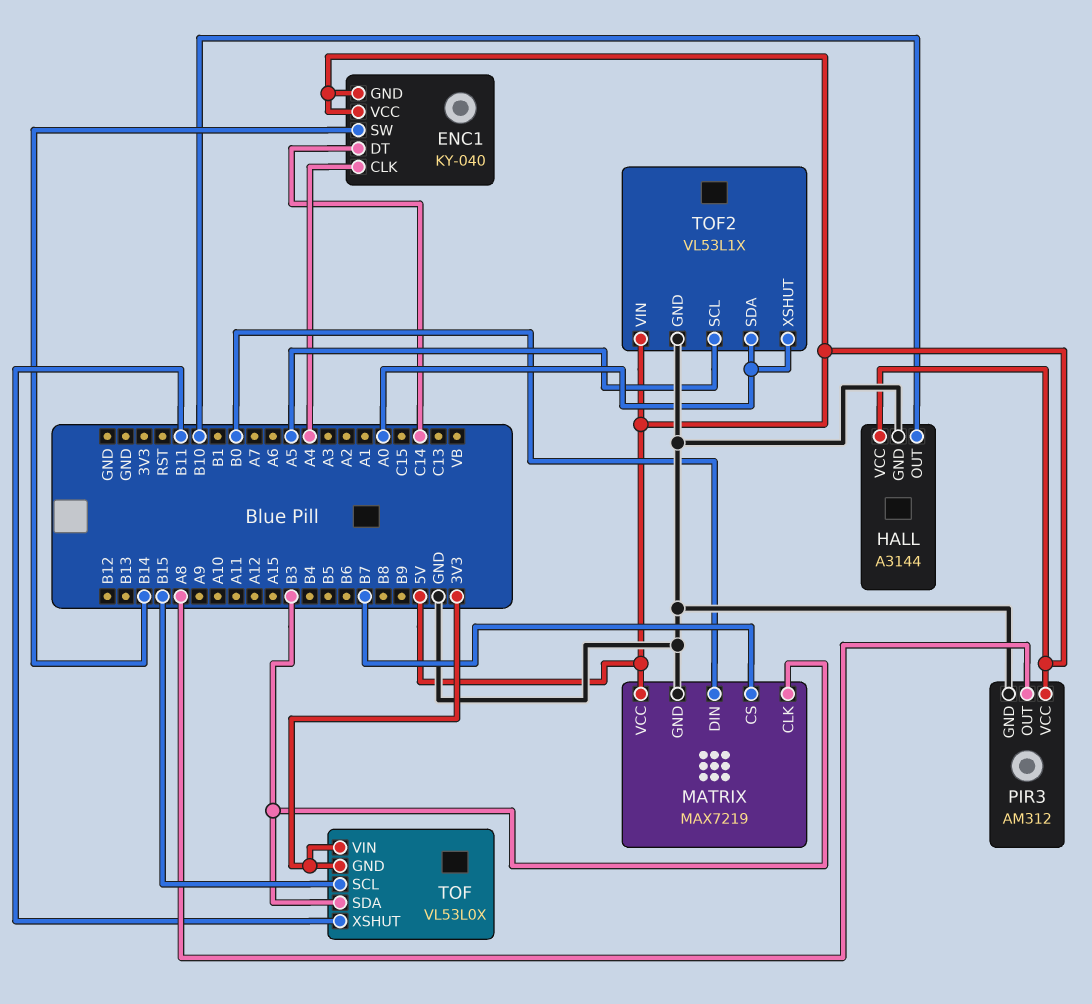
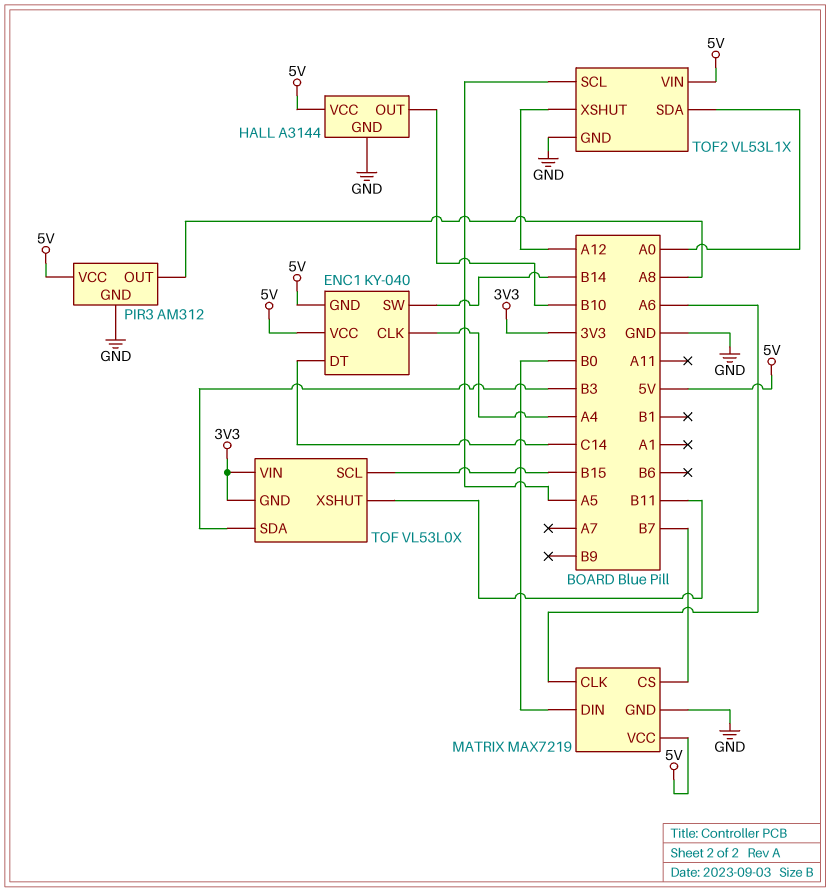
MATRIX pin CLK: B3 -> A6
TOF2 pin XSHUT: A0 -> A12

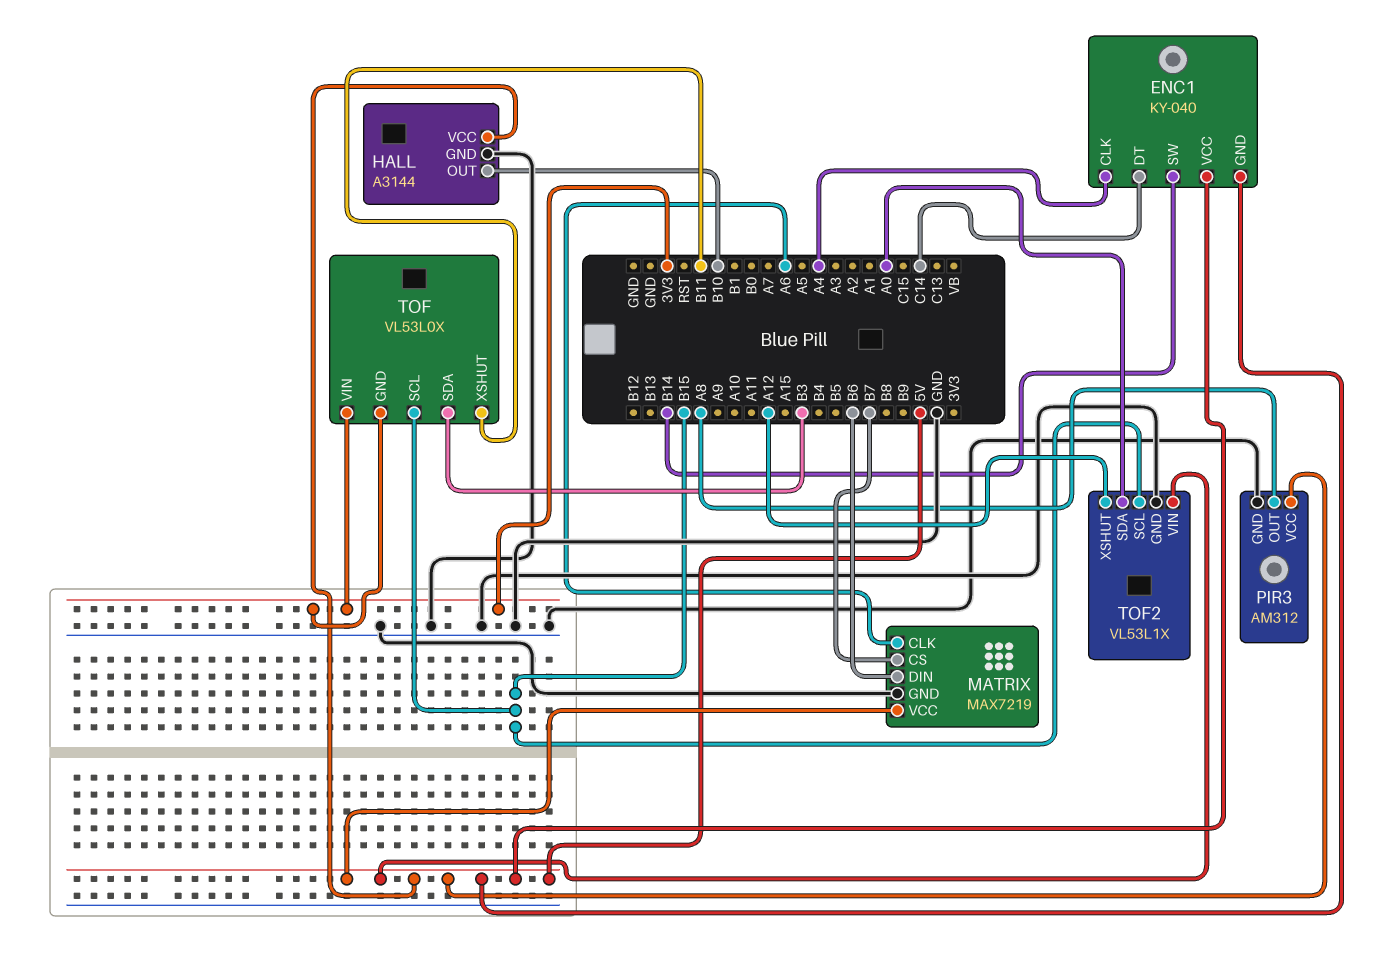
MATRIX pin DIN: B0 -> B6
TOF2 pin SCL: A5 -> B15

